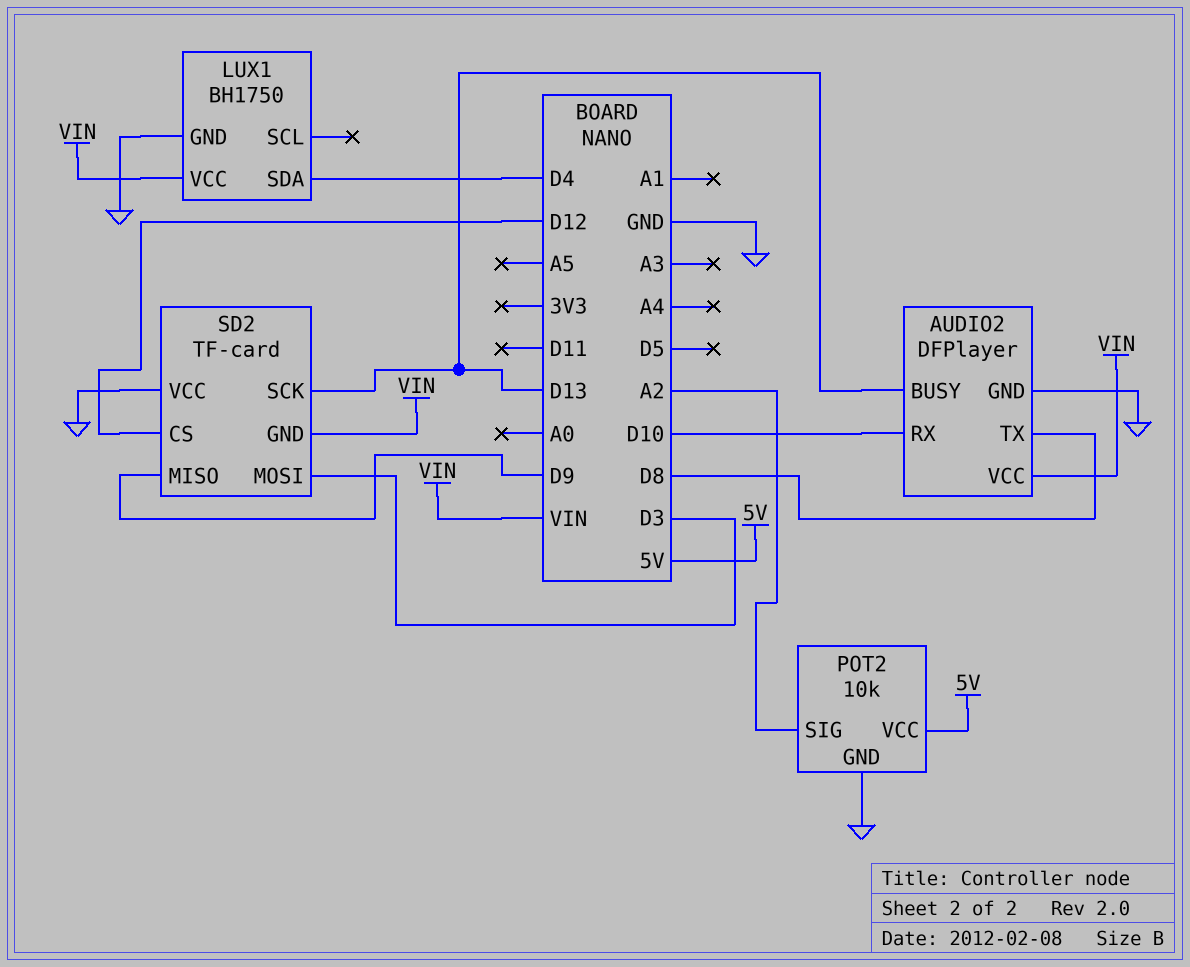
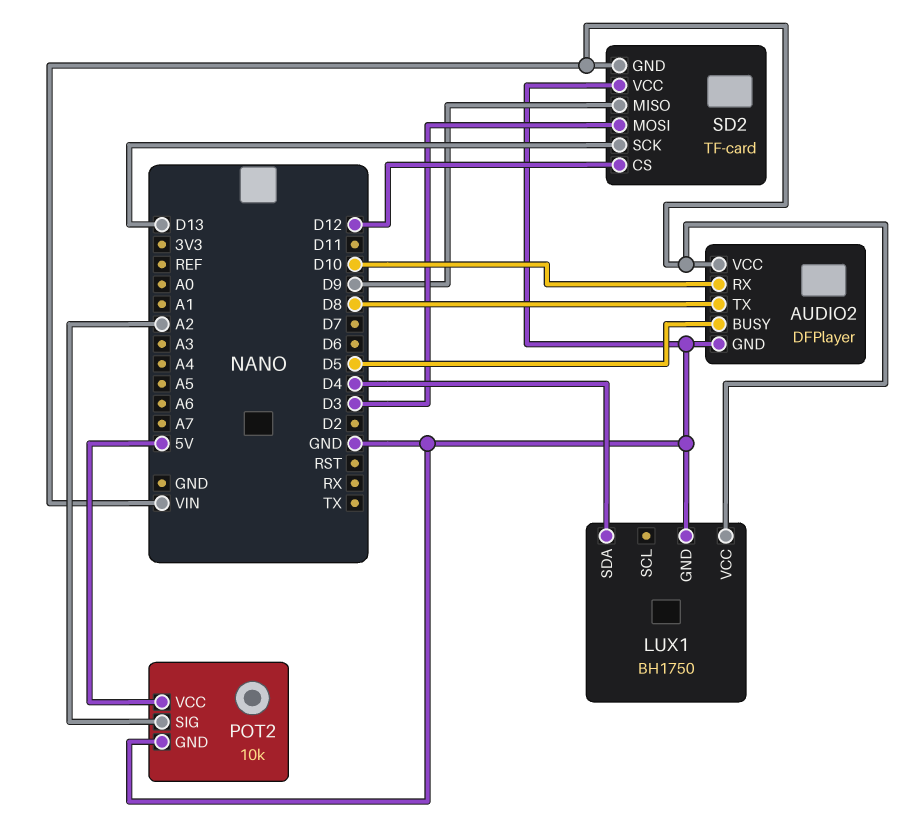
AUDIO2 pin BUSY: D13 -> D5

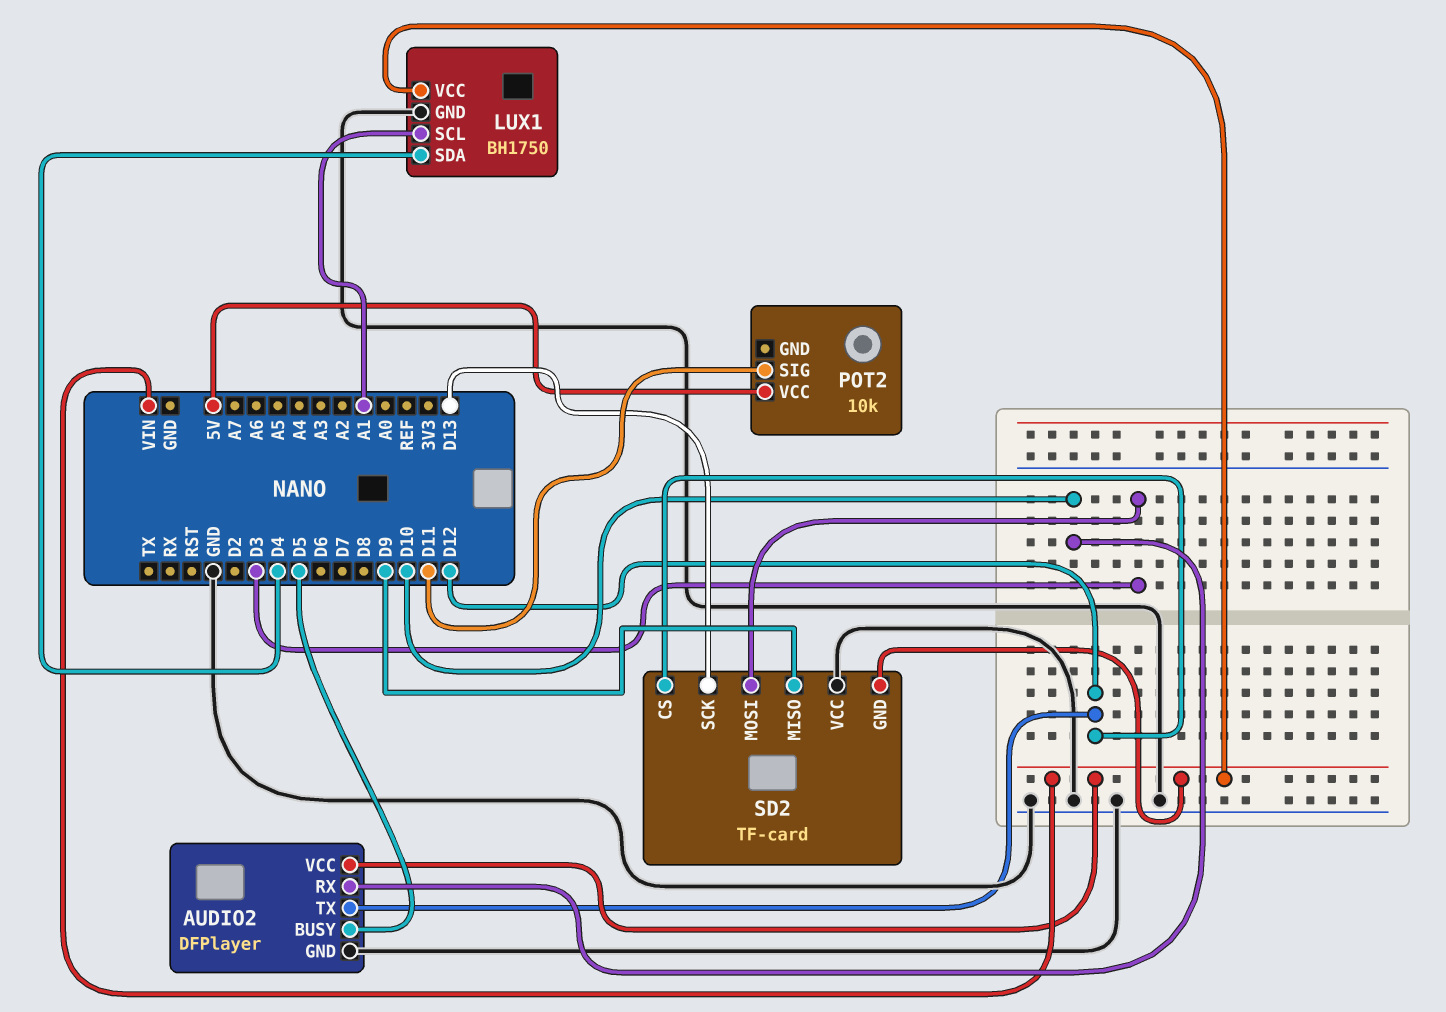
AUDIO2 pin TX: D8 -> D12
LUX1 pin SCL: none -> A1
POT2 pin GND: GND -> none
POT2 pin SIG: A2 -> D11

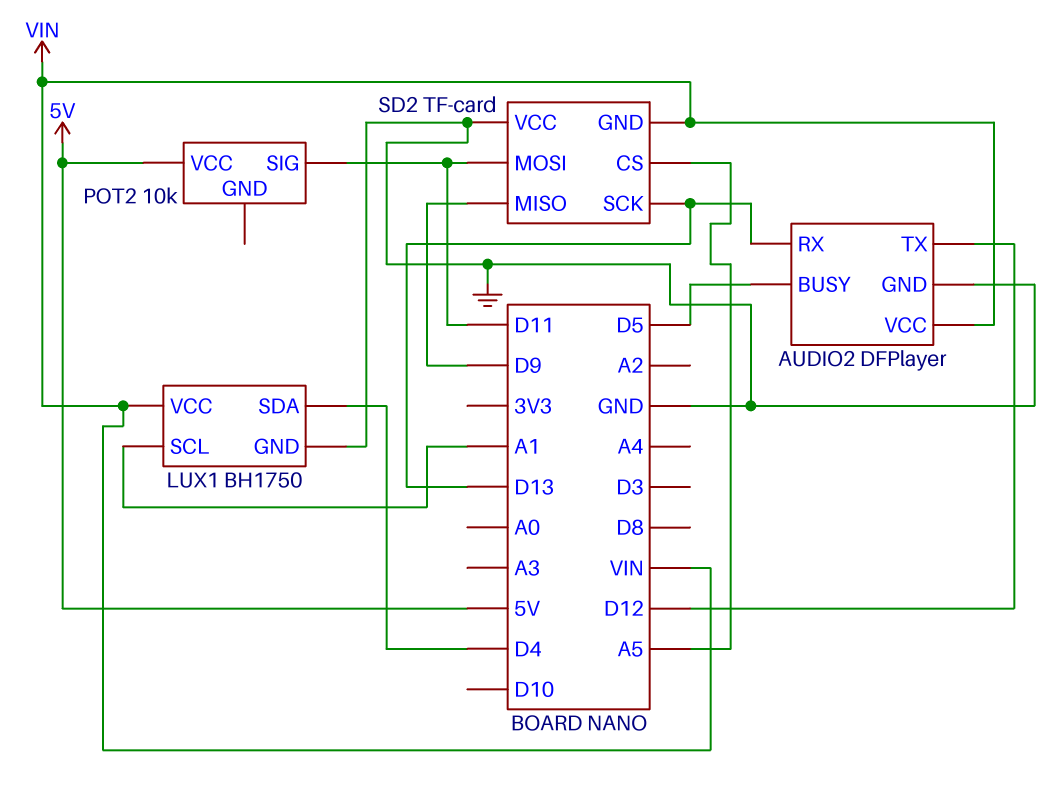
AUDIO2 pin RX: D10 -> D13
SD2 pin CS: D12 -> A5
SD2 pin MOSI: D3 -> D11

